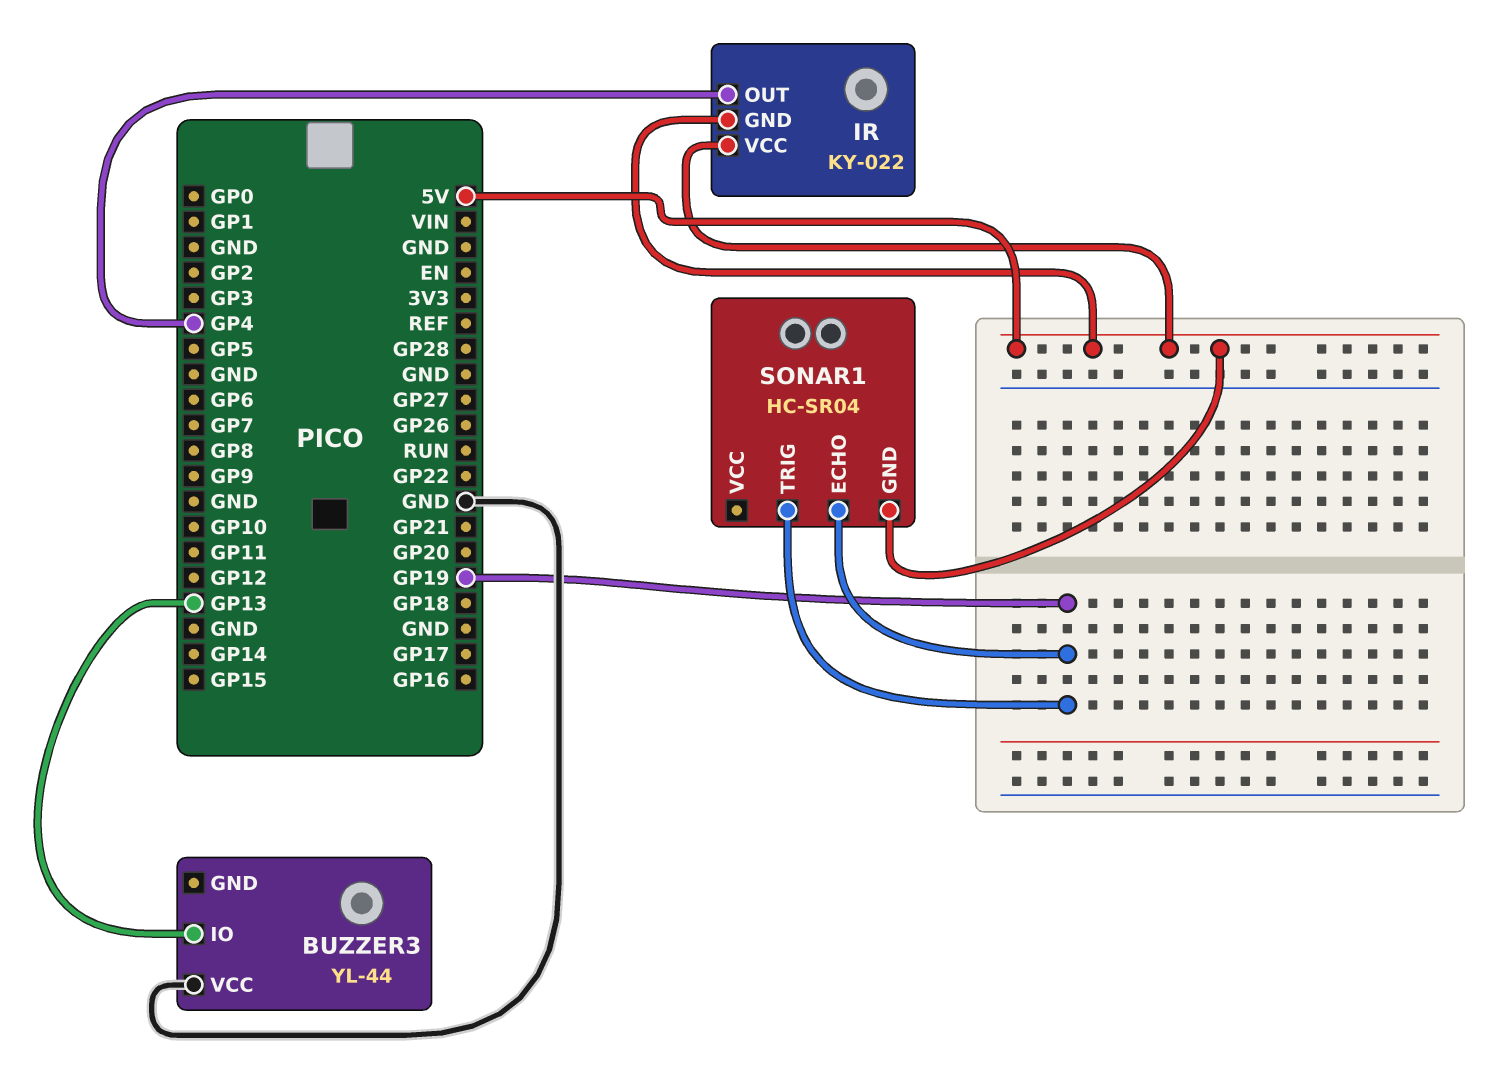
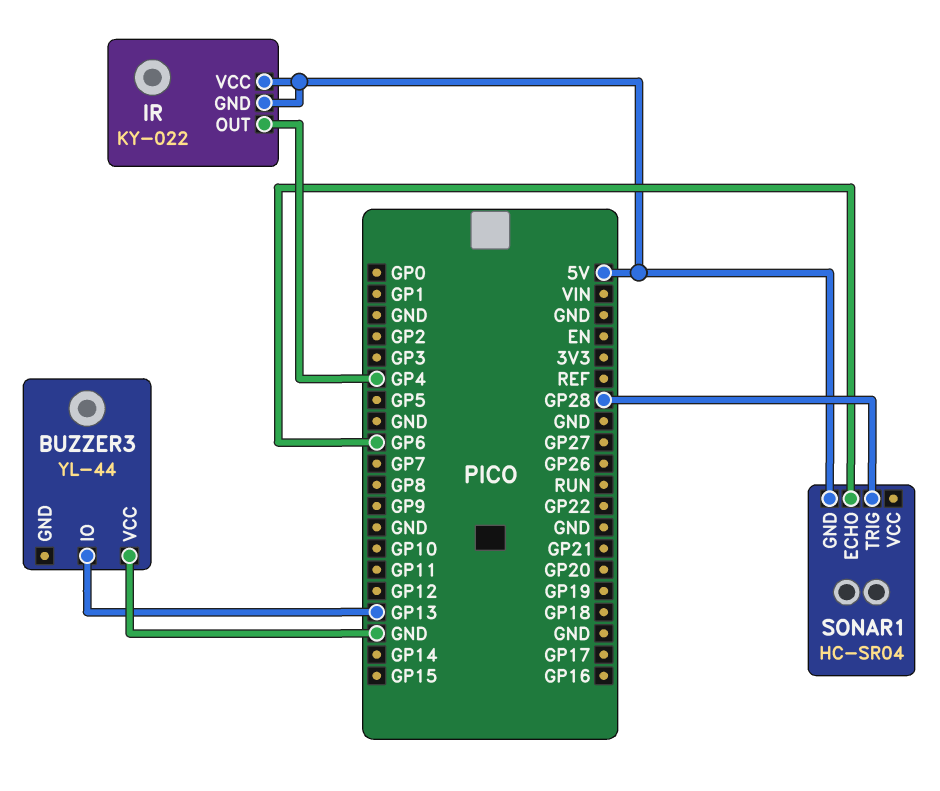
SONAR1 pin ECHO: GP19 -> GP6
SONAR1 pin TRIG: GP19 -> GP28

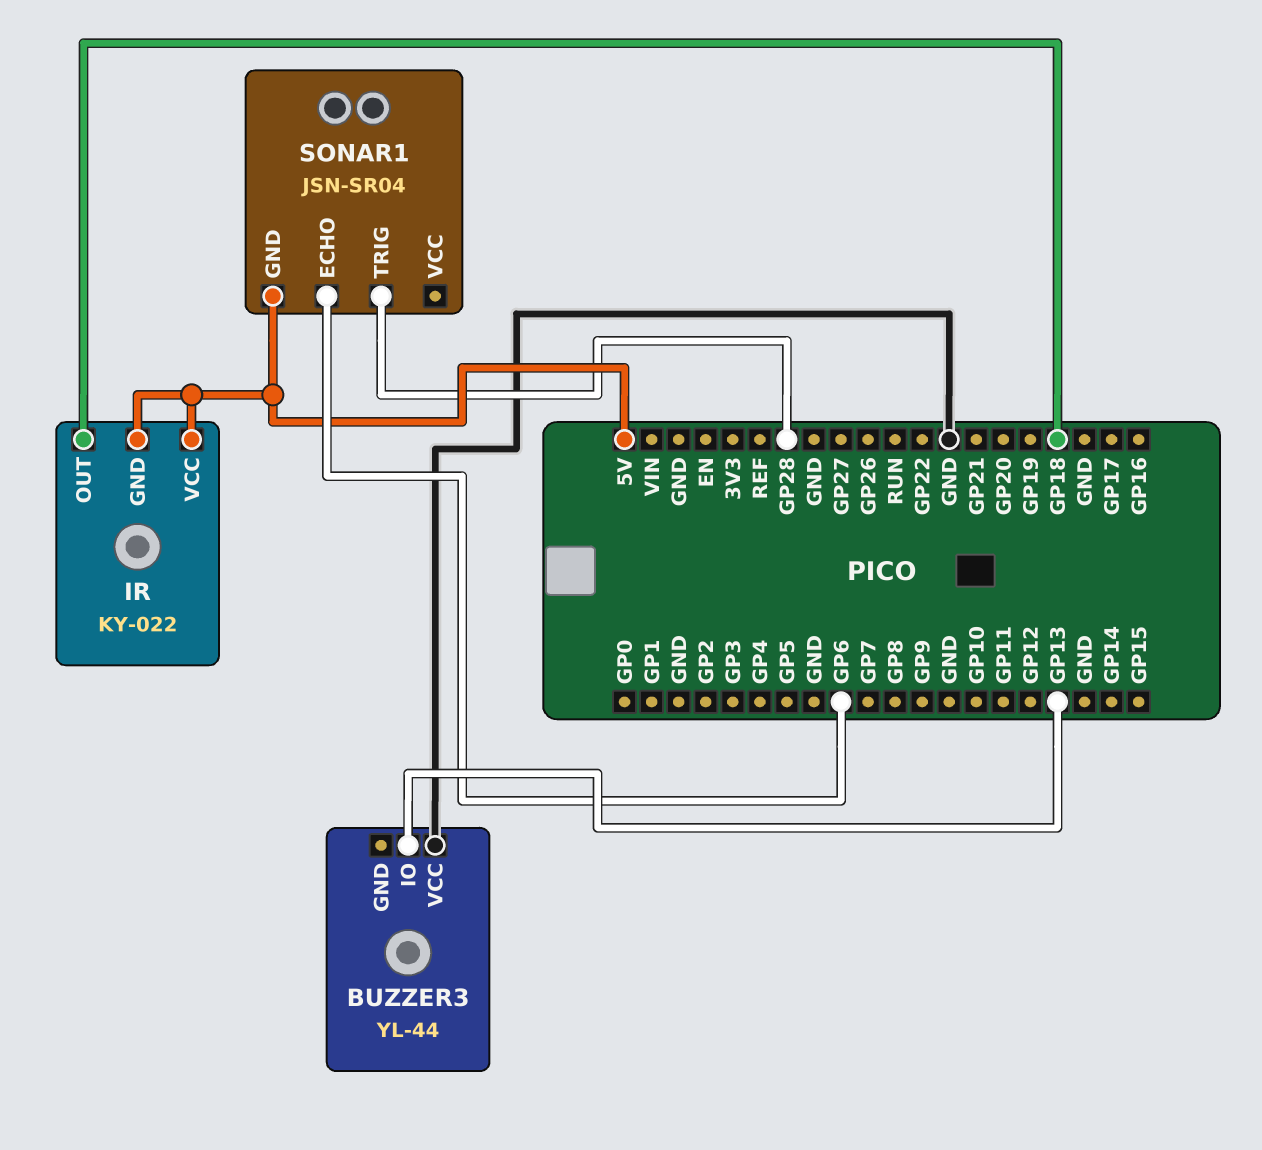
IR pin OUT: GP4 -> GP18
SONAR1: HC-SR04 -> JSN-SR04

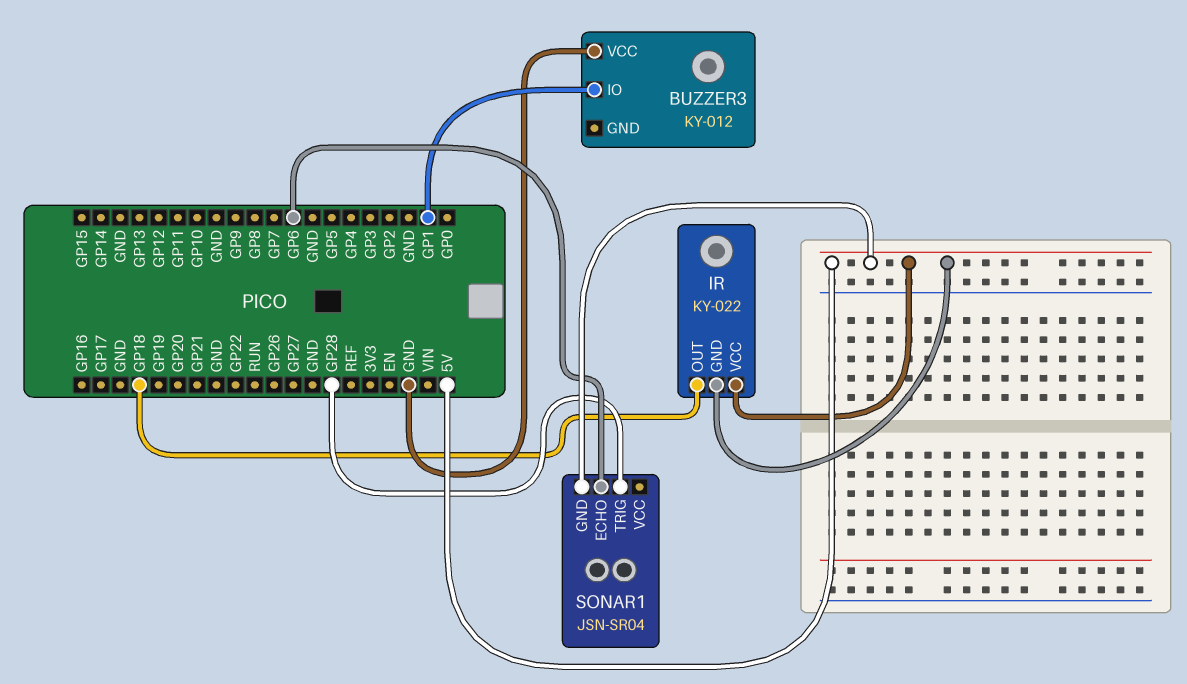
BUZZER3: YL-44 -> KY-012
BUZZER3 pin IO: GP13 -> GP1

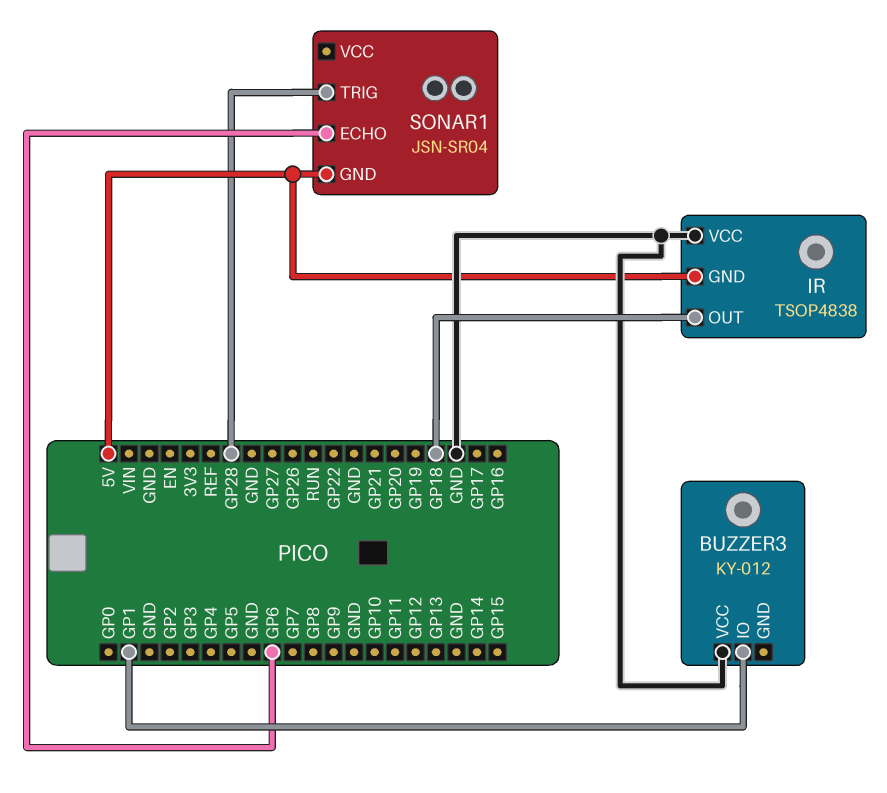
IR: KY-022 -> TSOP4838
IR pin VCC: 5V -> GND

